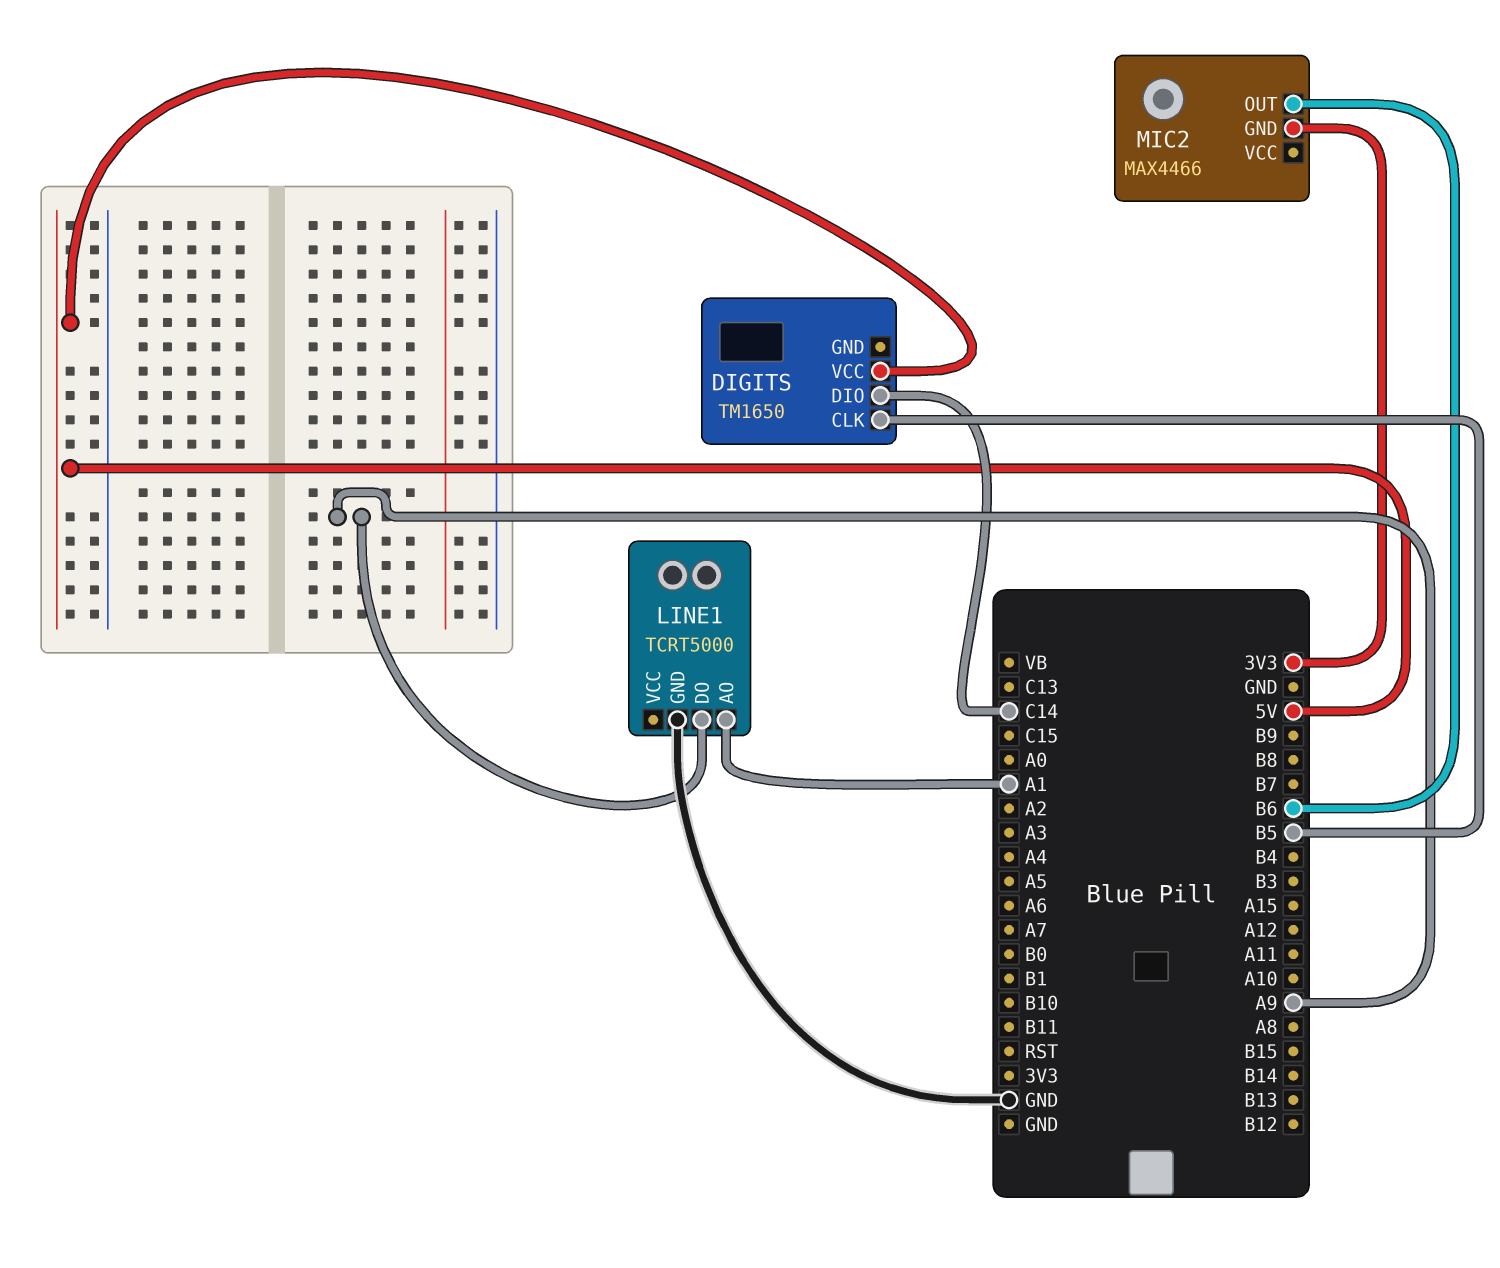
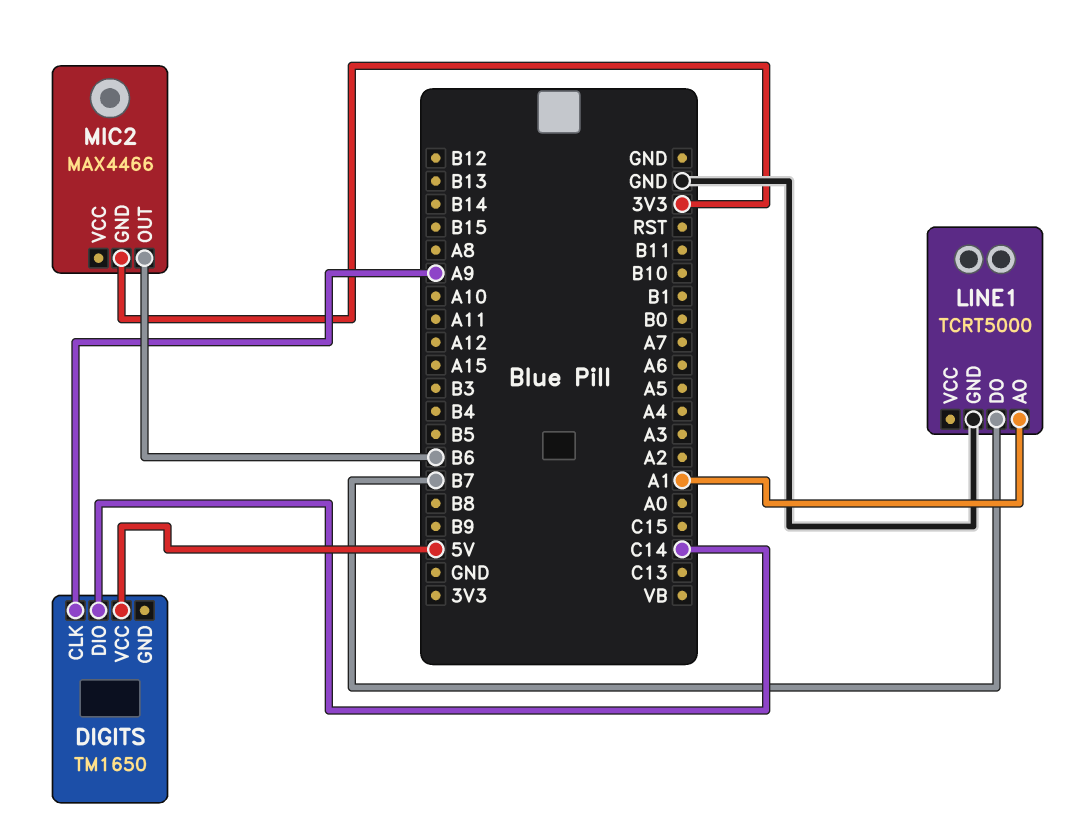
DIGITS pin CLK: B5 -> A9
LINE1 pin DO: A9 -> B7

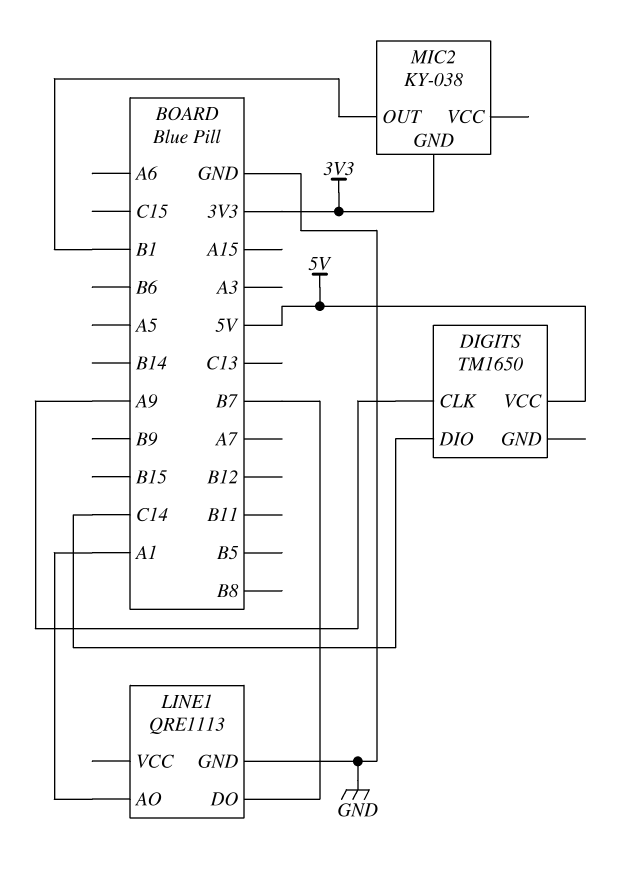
LINE1: TCRT5000 -> QRE1113
MIC2: MAX4466 -> KY-038
MIC2 pin OUT: B6 -> B1

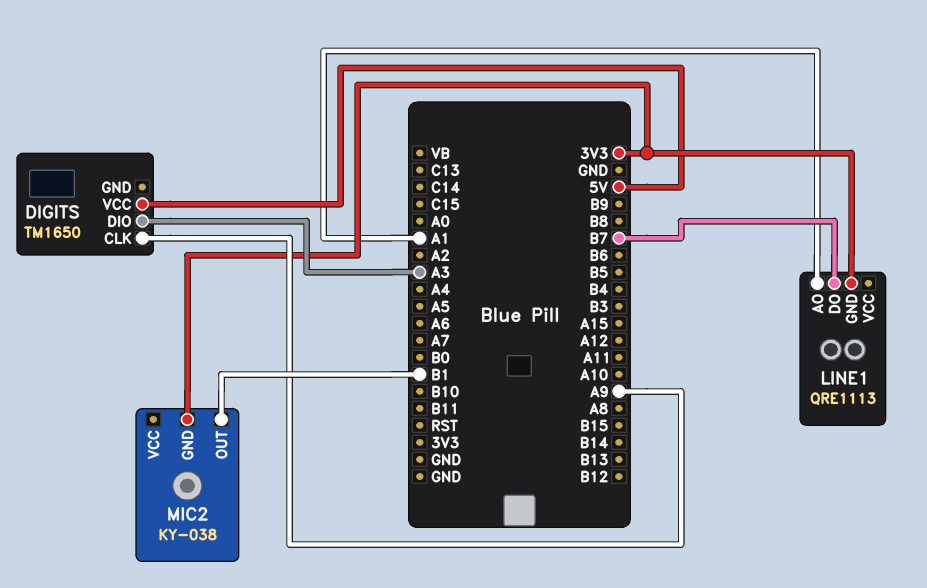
DIGITS pin DIO: C14 -> A3
LINE1 pin GND: GND -> 3V3

